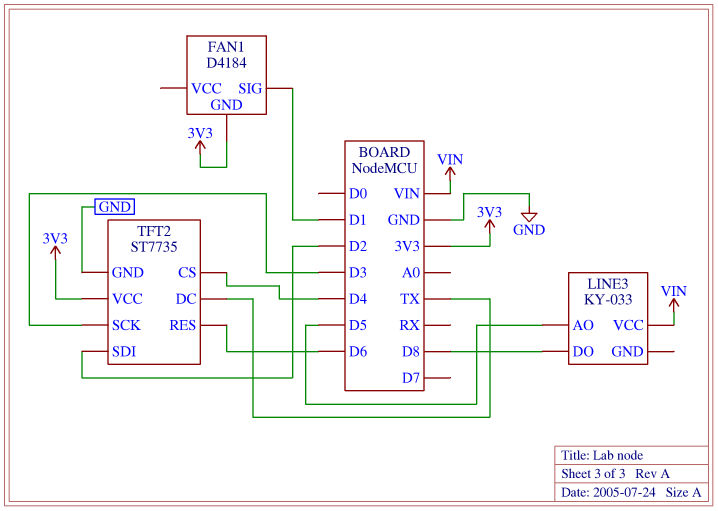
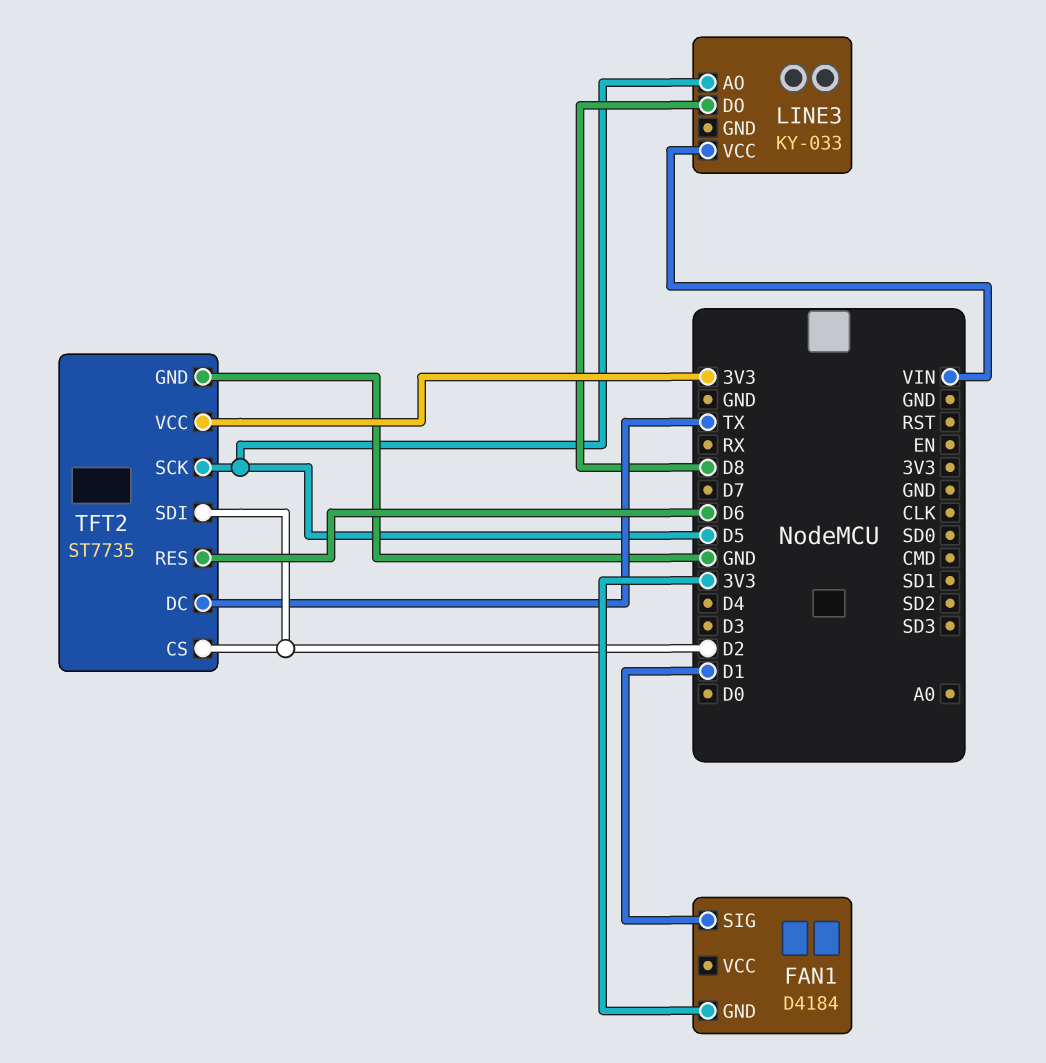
TFT2 pin CS: D4 -> D2
TFT2 pin SCK: D3 -> D5

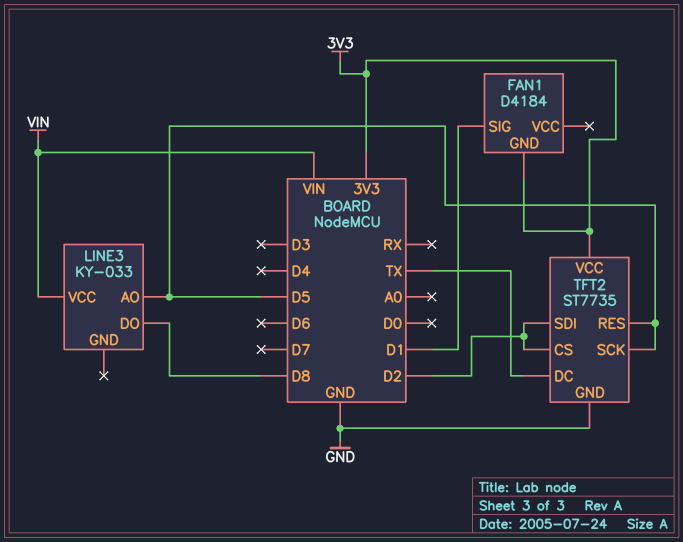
TFT2 pin RES: D6 -> D5

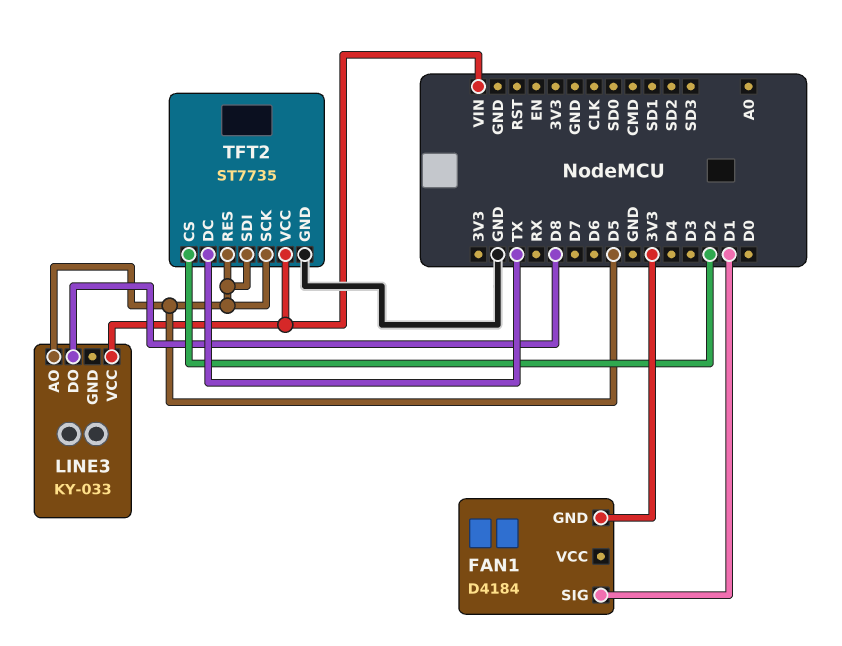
TFT2 pin SDI: D2 -> D5
TFT2 pin VCC: 3V3 -> VIN

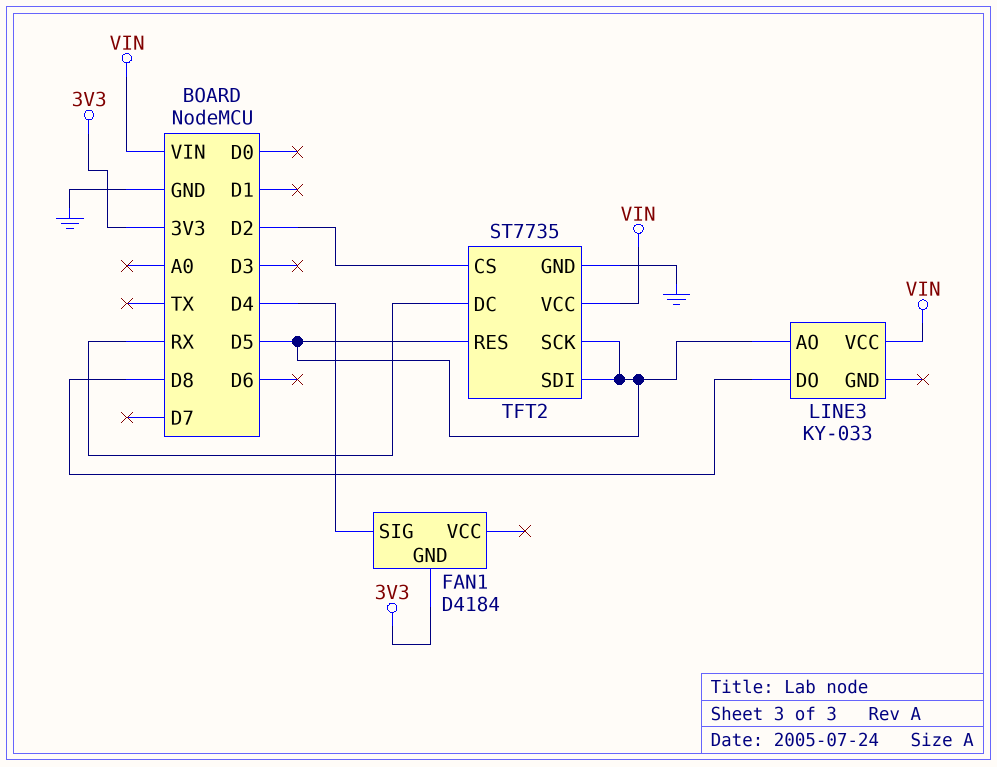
FAN1 pin SIG: D1 -> D4
TFT2 pin DC: TX -> RX

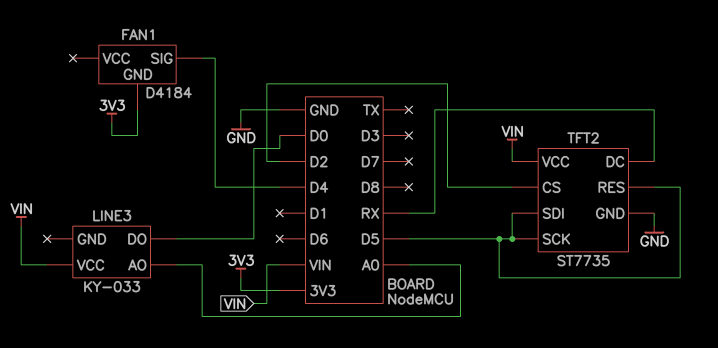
LINE3 pin AO: D5 -> A0
LINE3 pin DO: D8 -> D0

